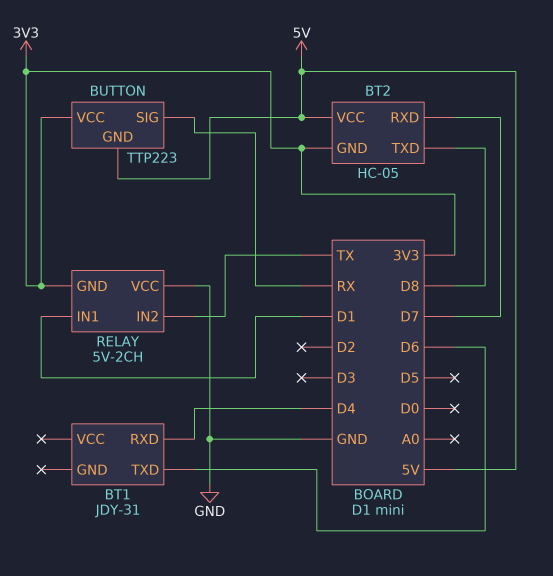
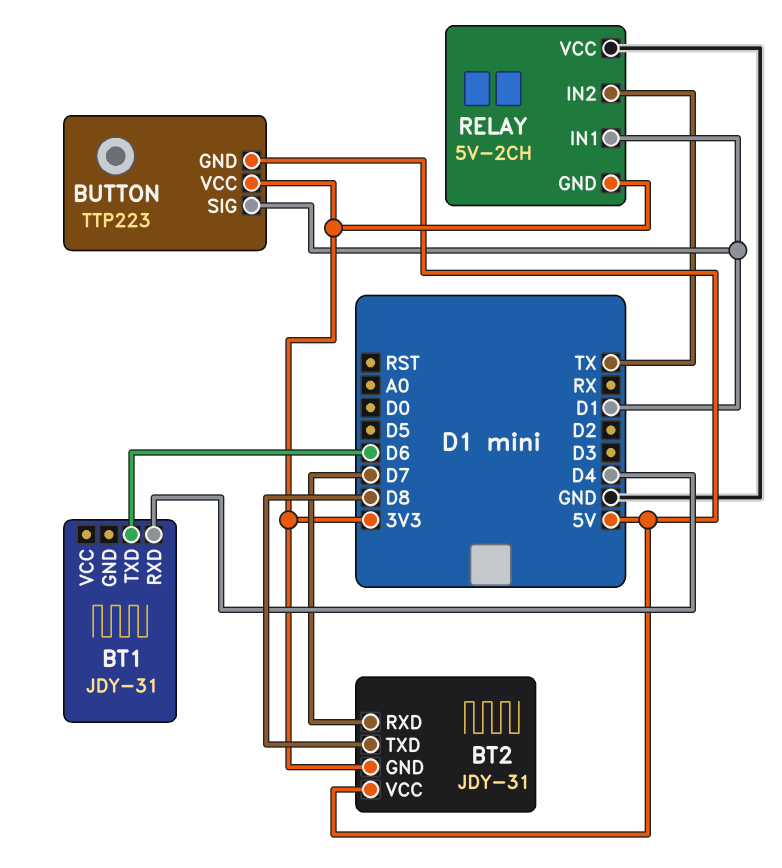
BT2: HC-05 -> JDY-31
BUTTON pin SIG: RX -> D1

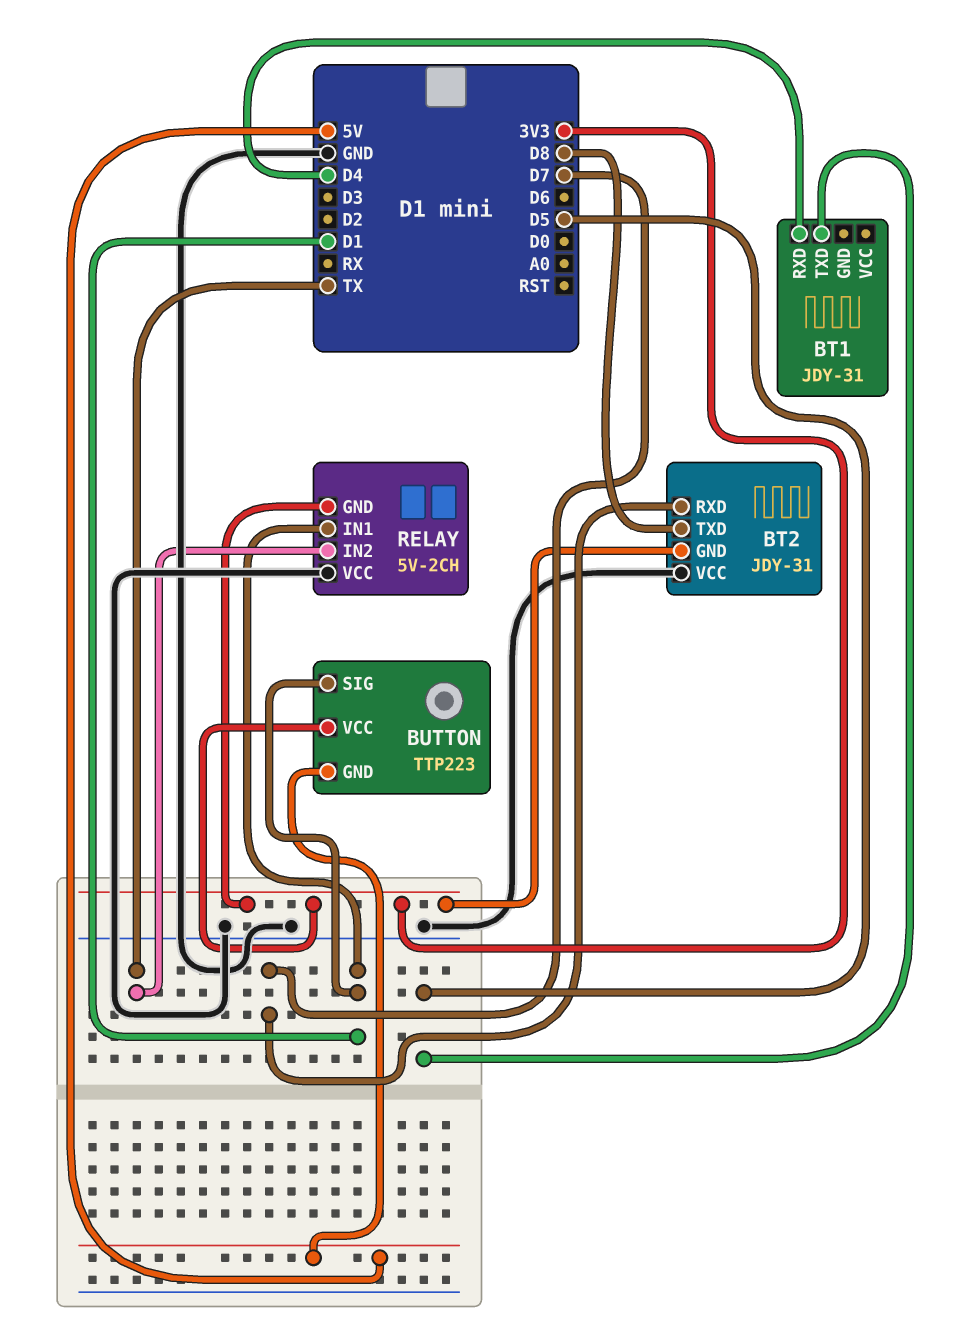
BT1 pin TXD: D6 -> D5
BT2 pin VCC: 5V -> GND

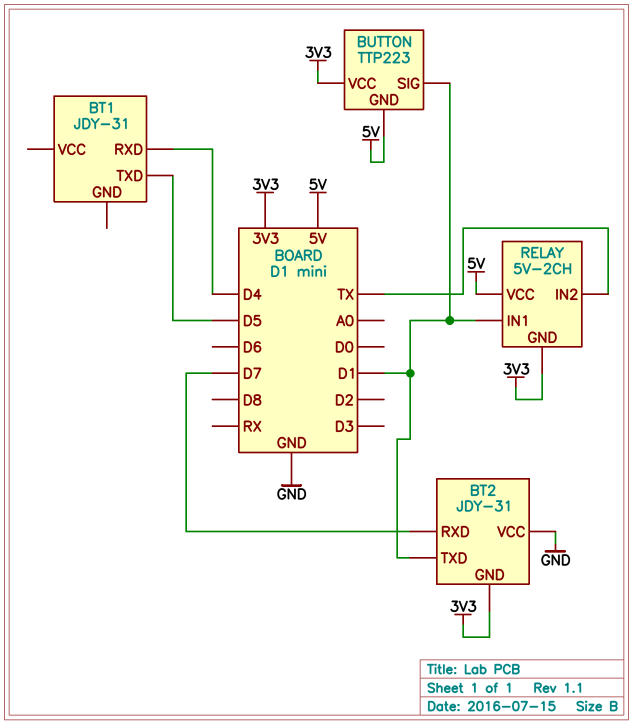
BT2 pin TXD: D8 -> D1
RELAY pin VCC: GND -> 5V

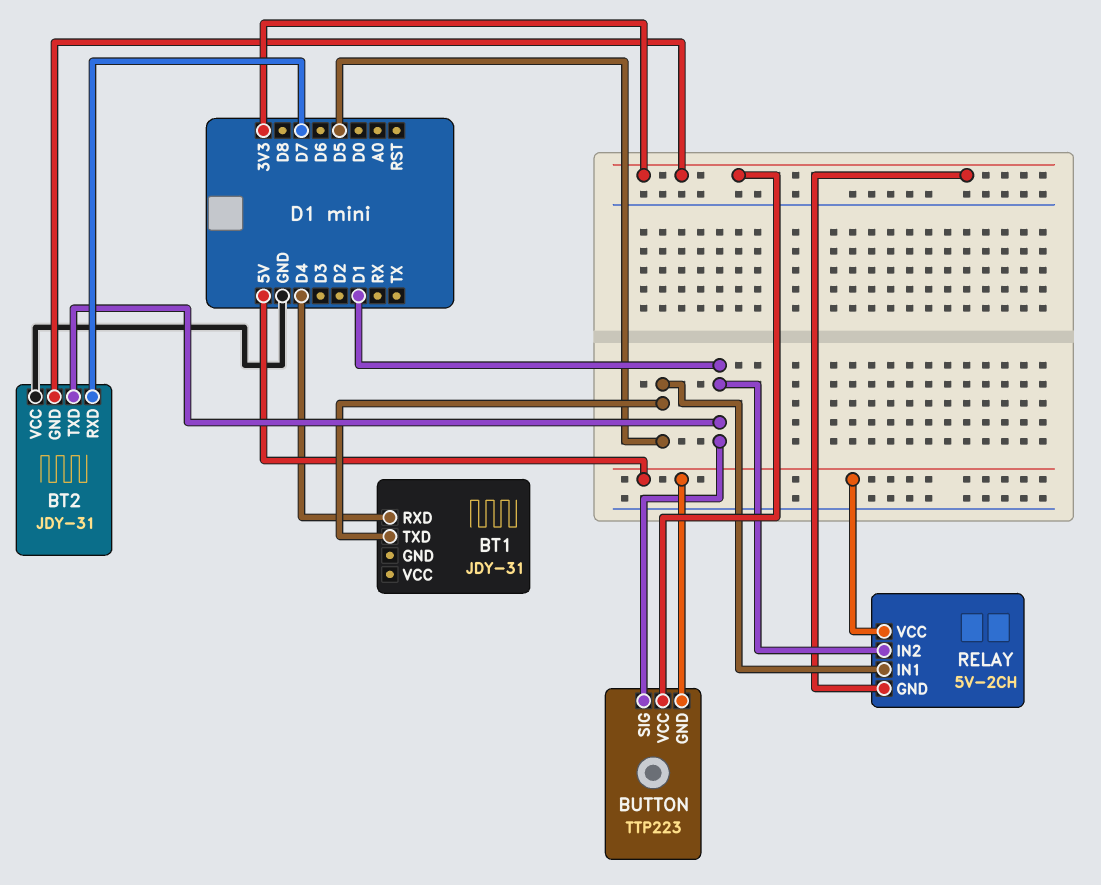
RELAY pin IN1: D1 -> D5
RELAY pin IN2: TX -> D1

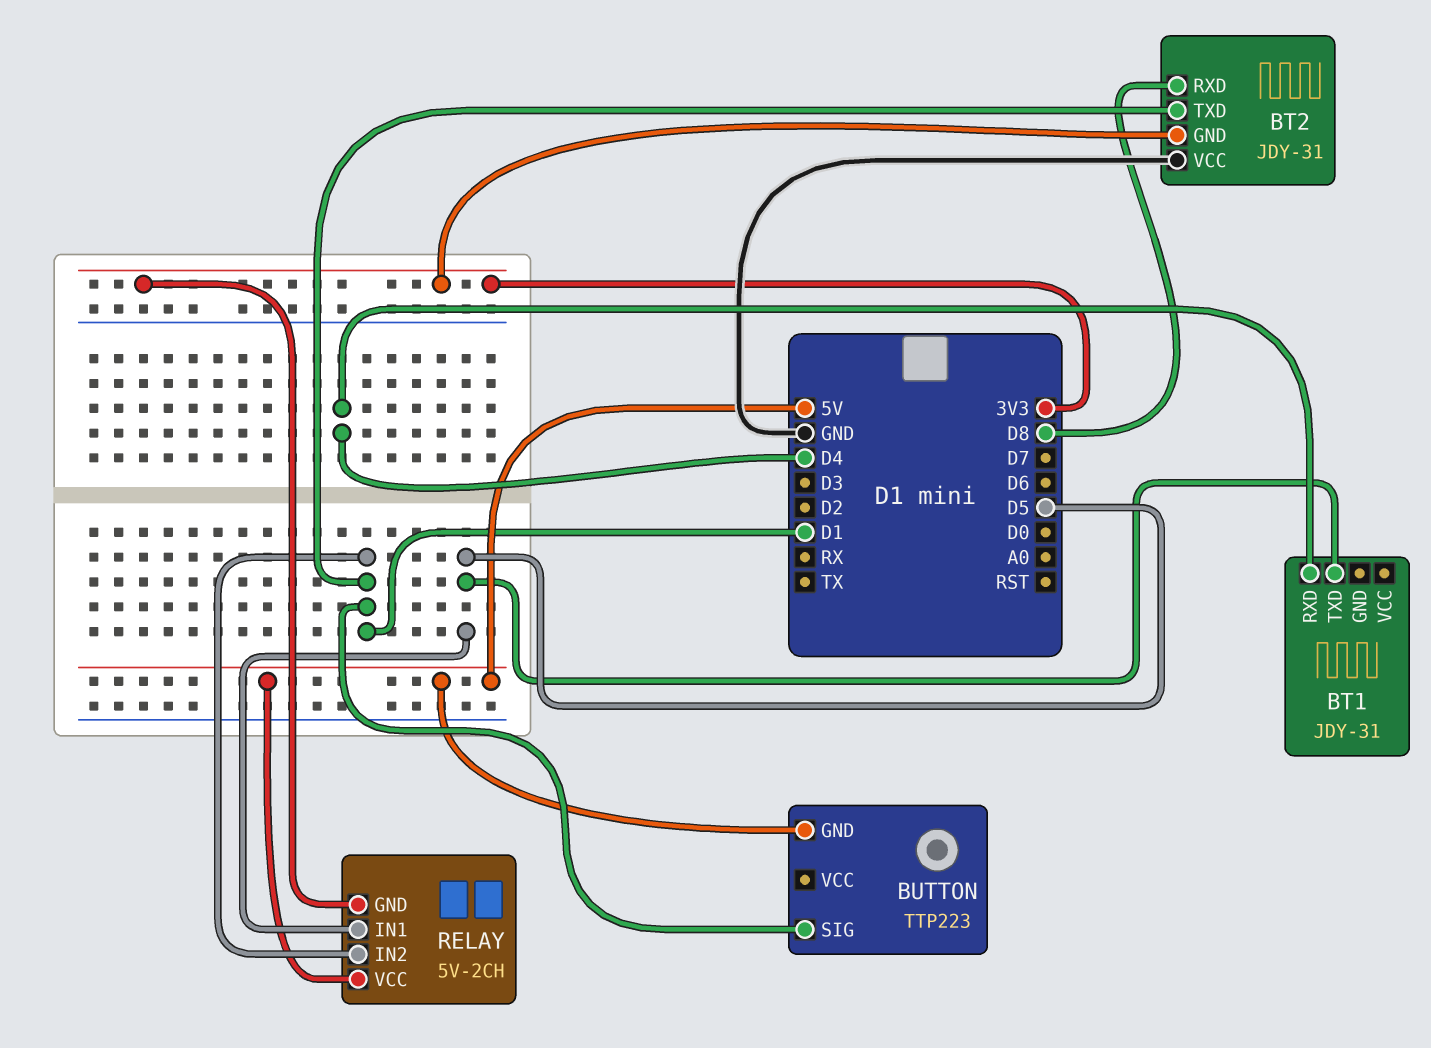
BT2 pin RXD: D7 -> D8
BUTTON pin VCC: 3V3 -> none

